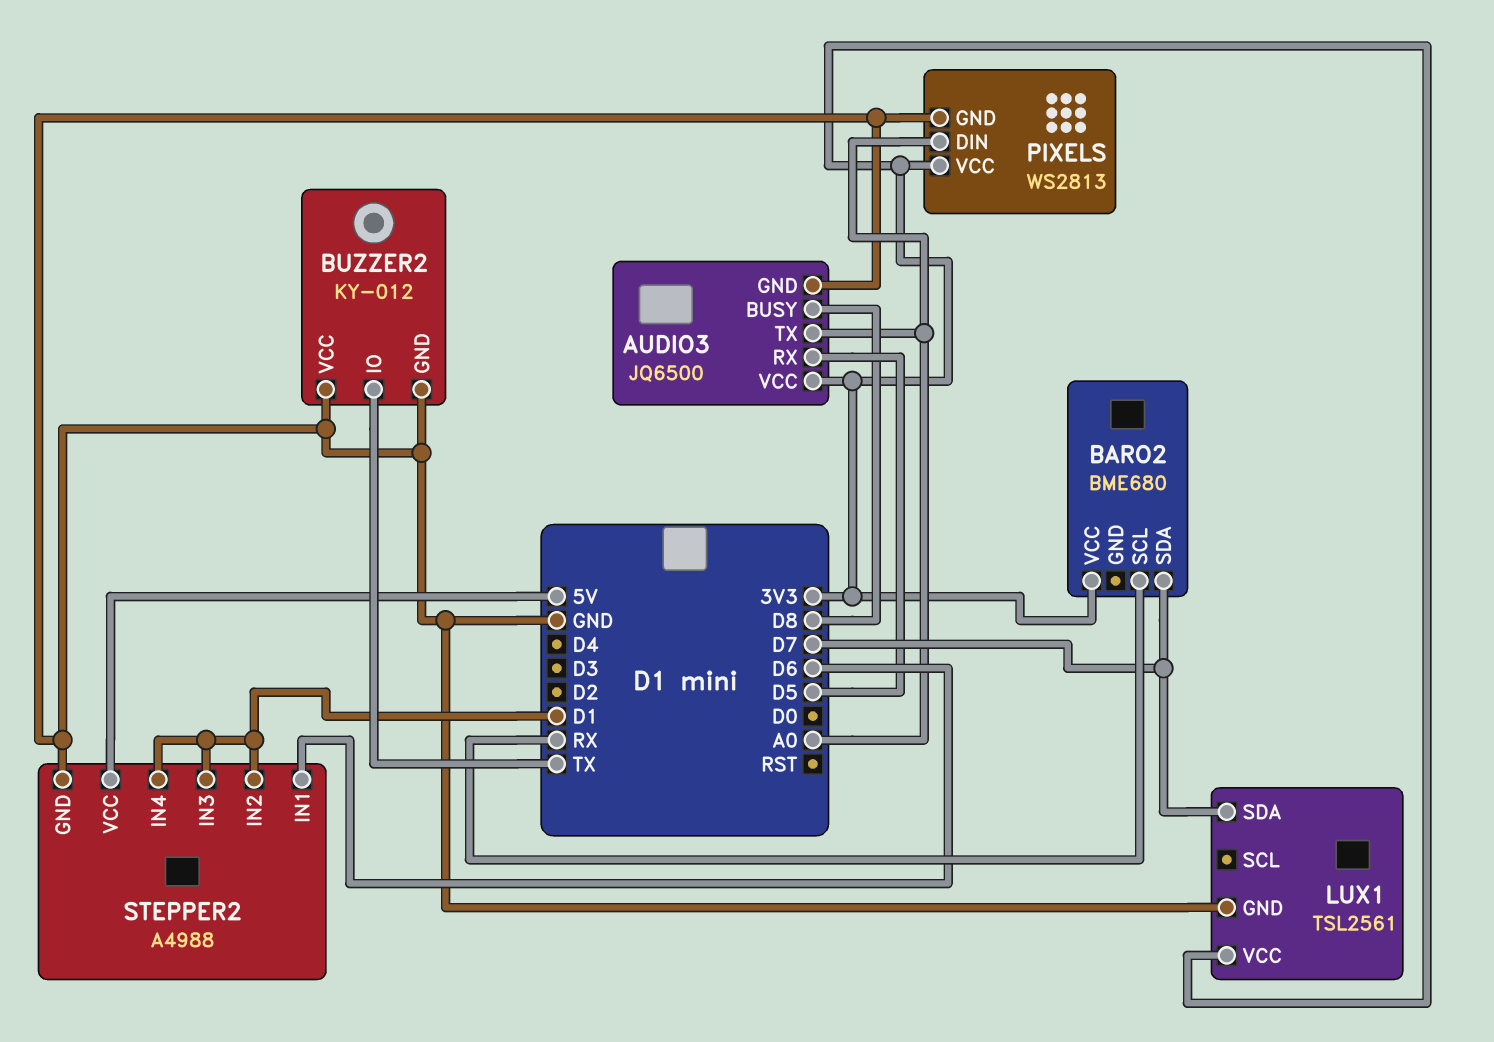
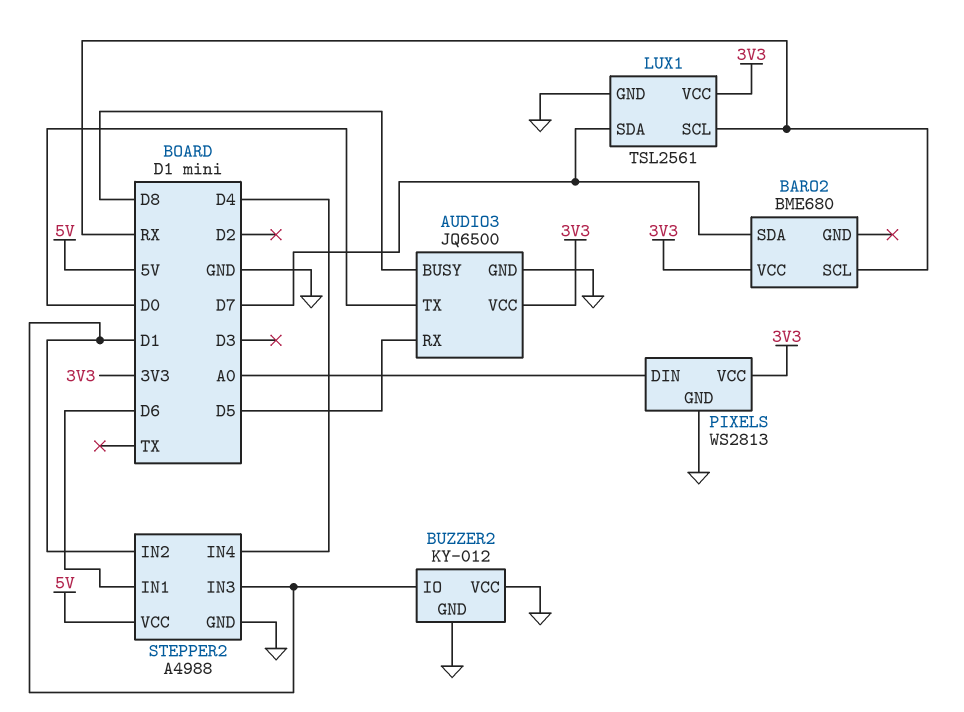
AUDIO3 pin TX: A0 -> D0
BUZZER2 pin IO: TX -> D1
LUX1 pin SCL: none -> RX
STEPPER2 pin IN4: D1 -> D4

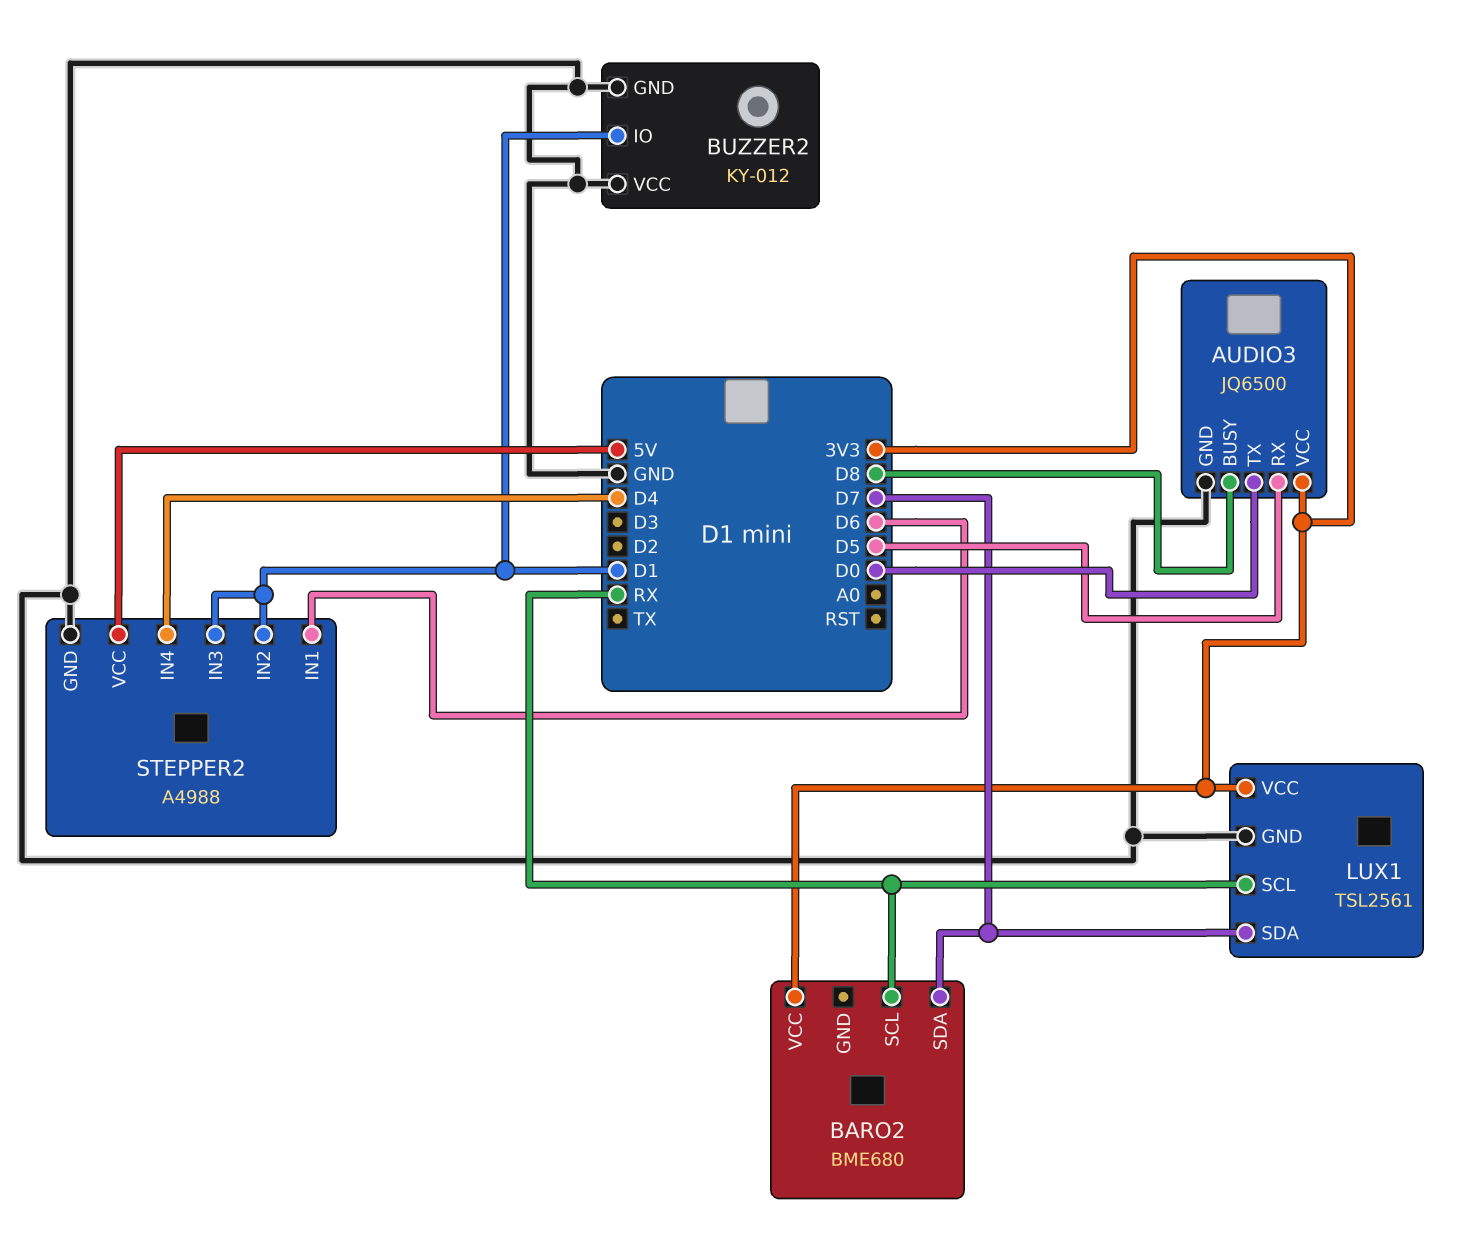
PIXELS: WS2813 -> none
PIXELS pin DIN: A0 -> none
PIXELS pin GND: GND -> none
PIXELS pin VCC: 3V3 -> none

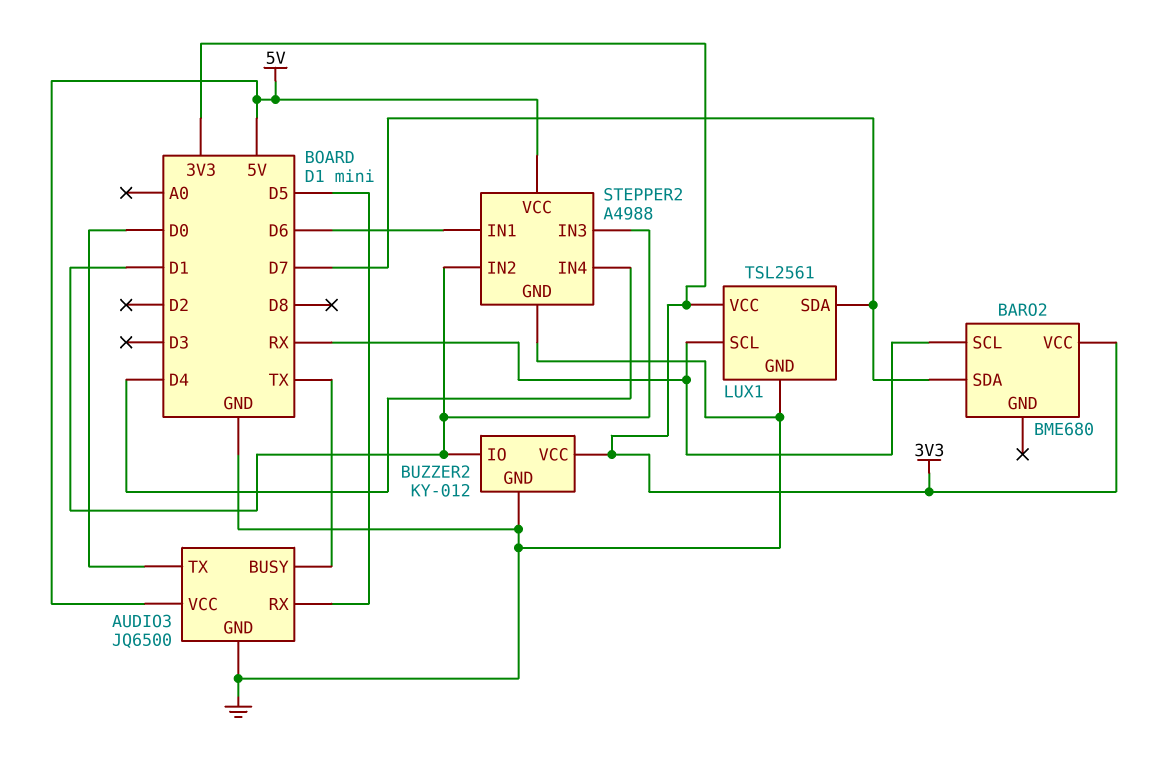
AUDIO3 pin BUSY: D8 -> TX
AUDIO3 pin VCC: 3V3 -> 5V
BUZZER2 pin VCC: GND -> 3V3

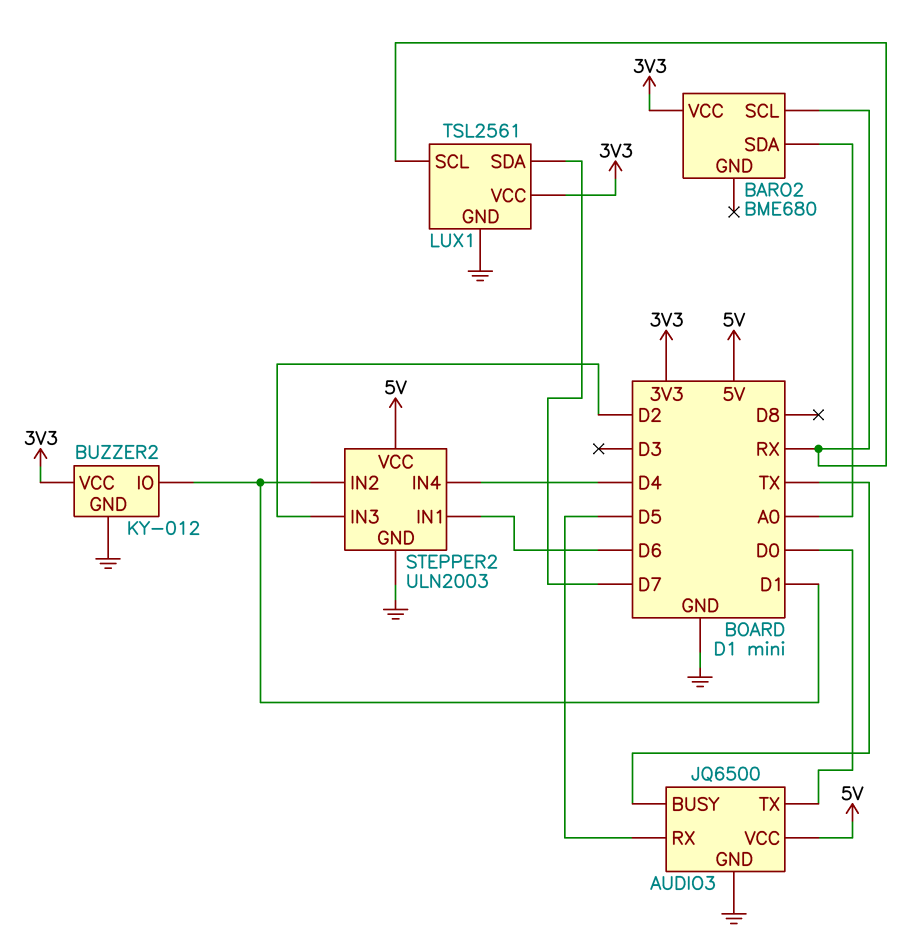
BARO2 pin SDA: D7 -> A0
STEPPER2: A4988 -> ULN2003
STEPPER2 pin IN3: D1 -> D2

